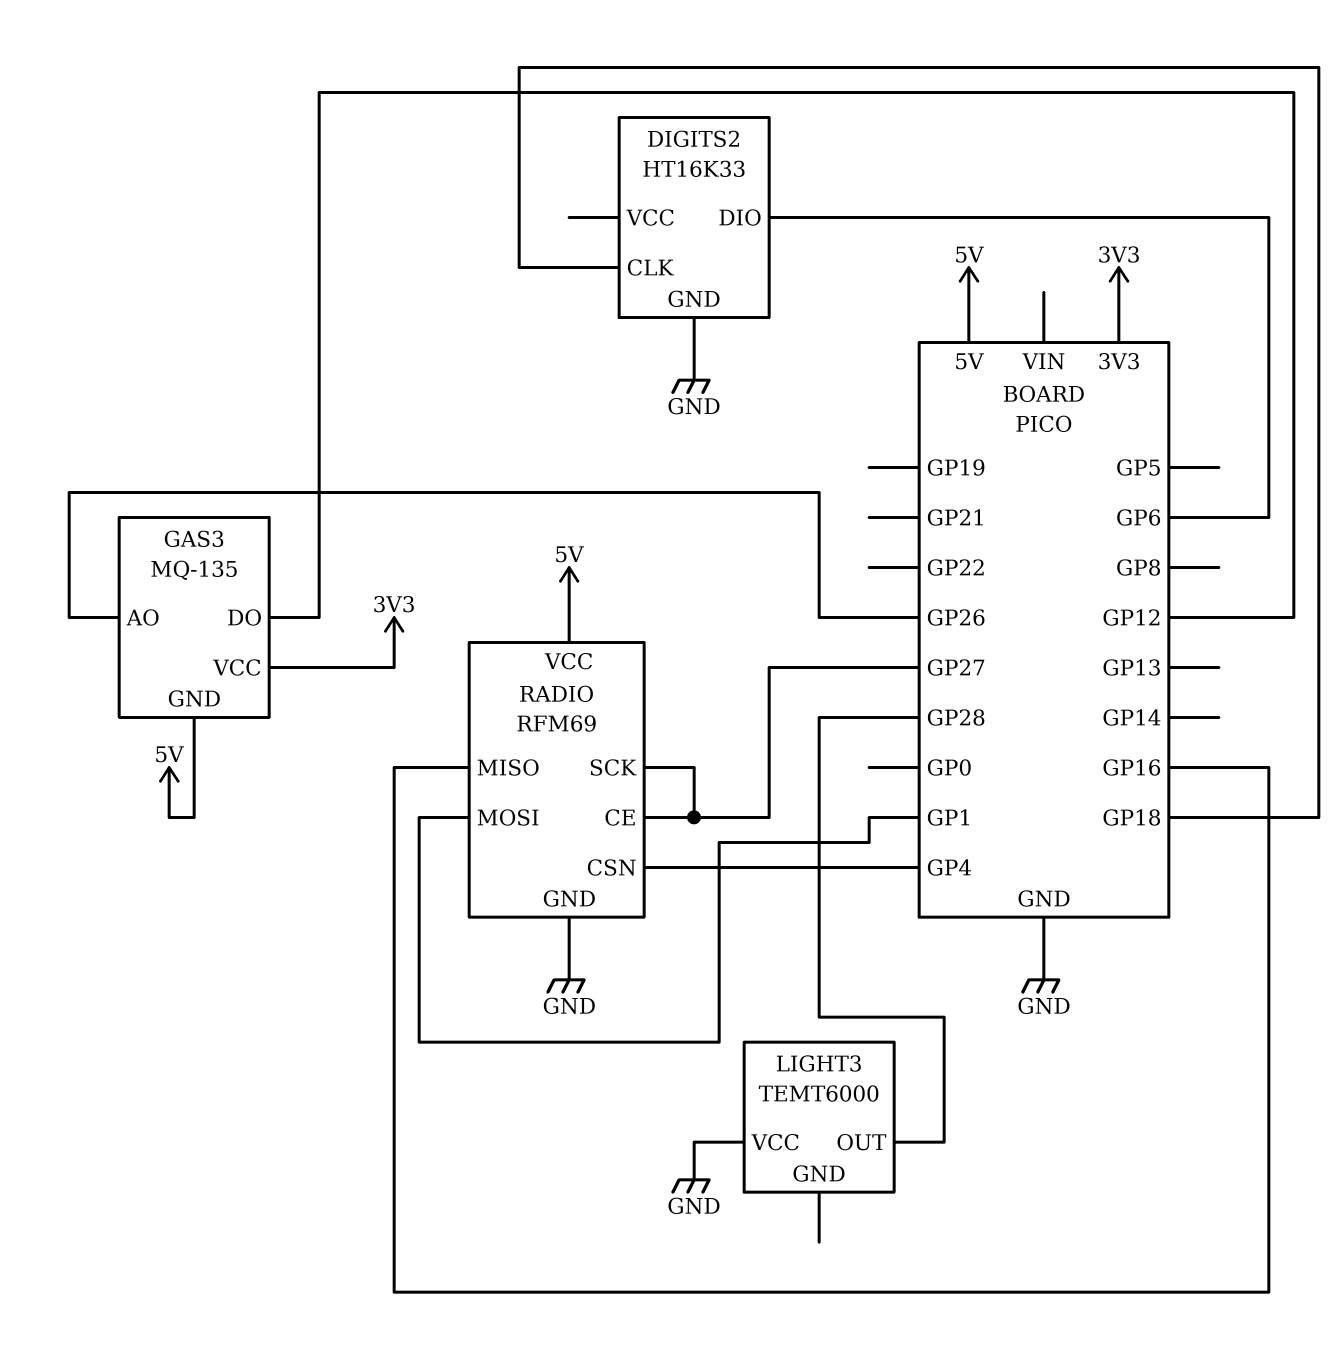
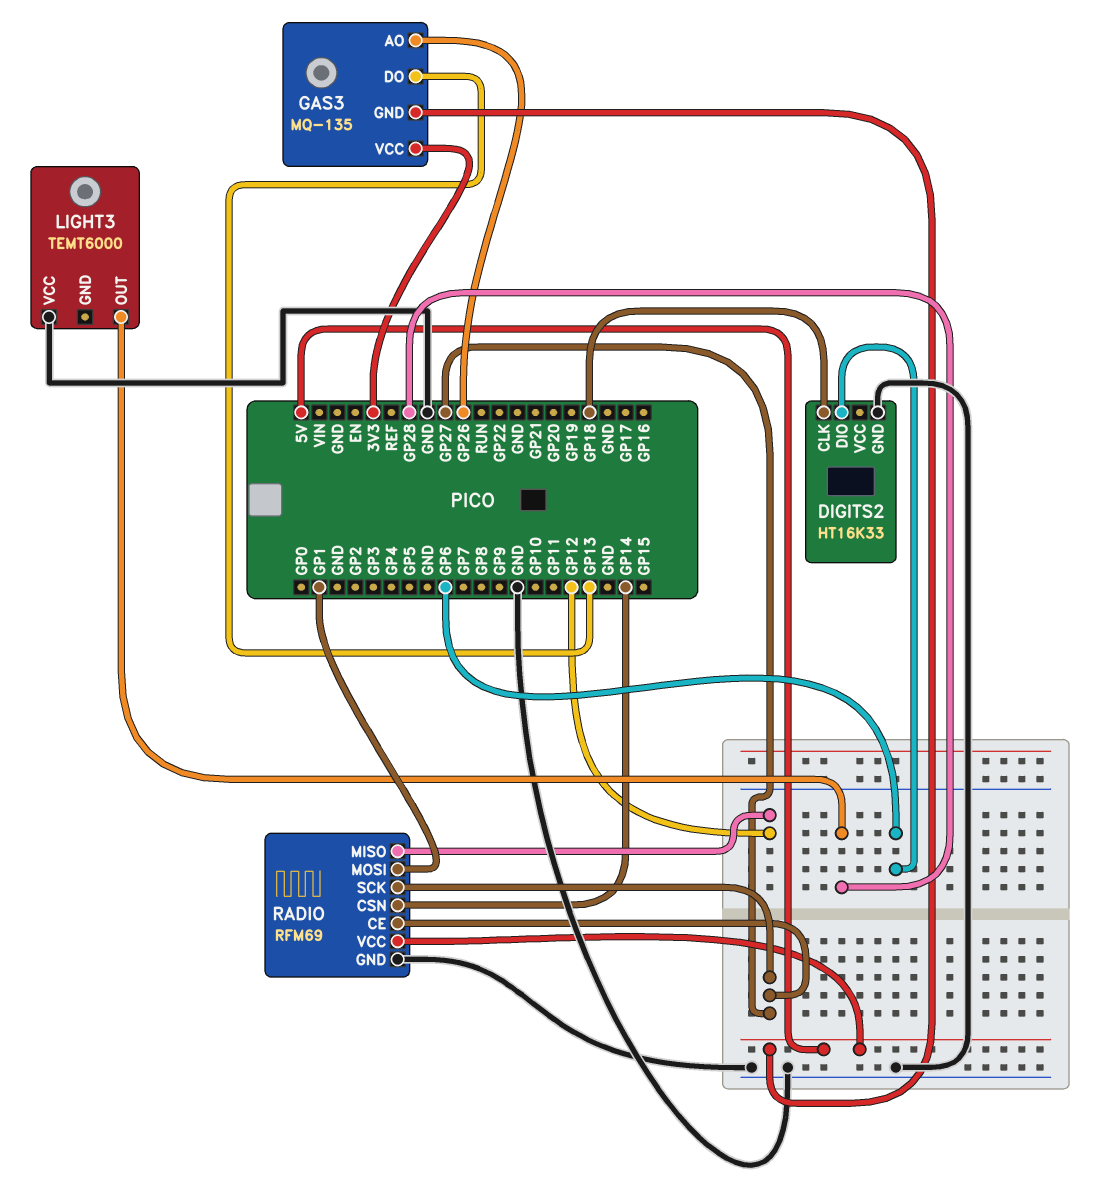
GAS3 pin DO: GP12 -> GP13
RADIO pin CSN: GP4 -> GP14
RADIO pin MISO: GP16 -> GP12

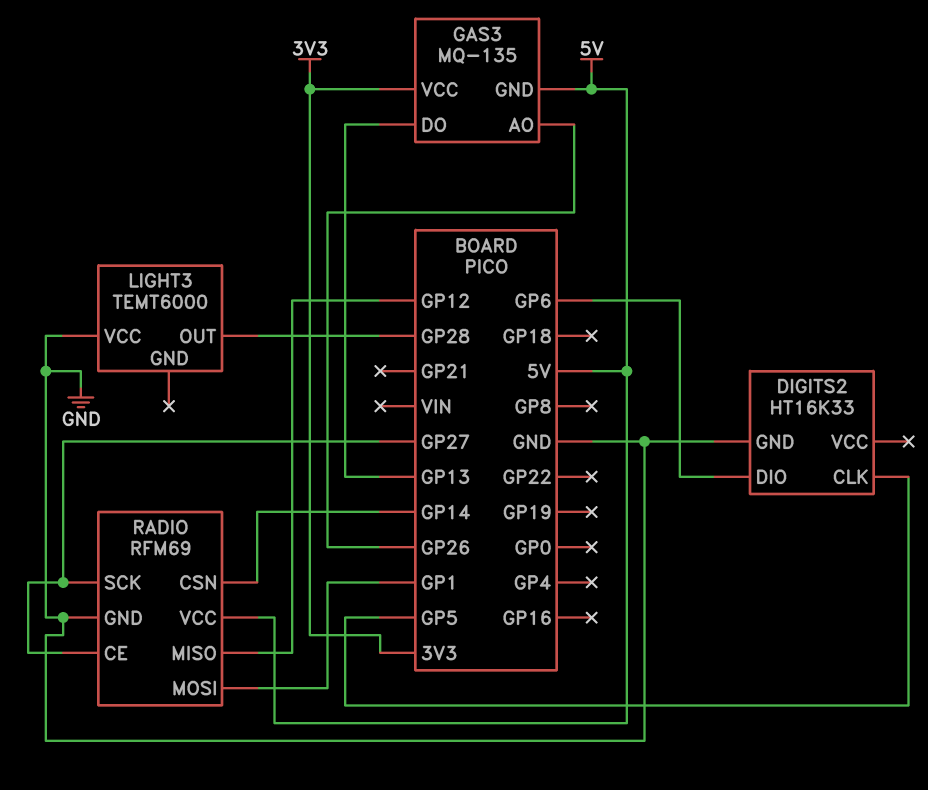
DIGITS2 pin CLK: GP18 -> GP5

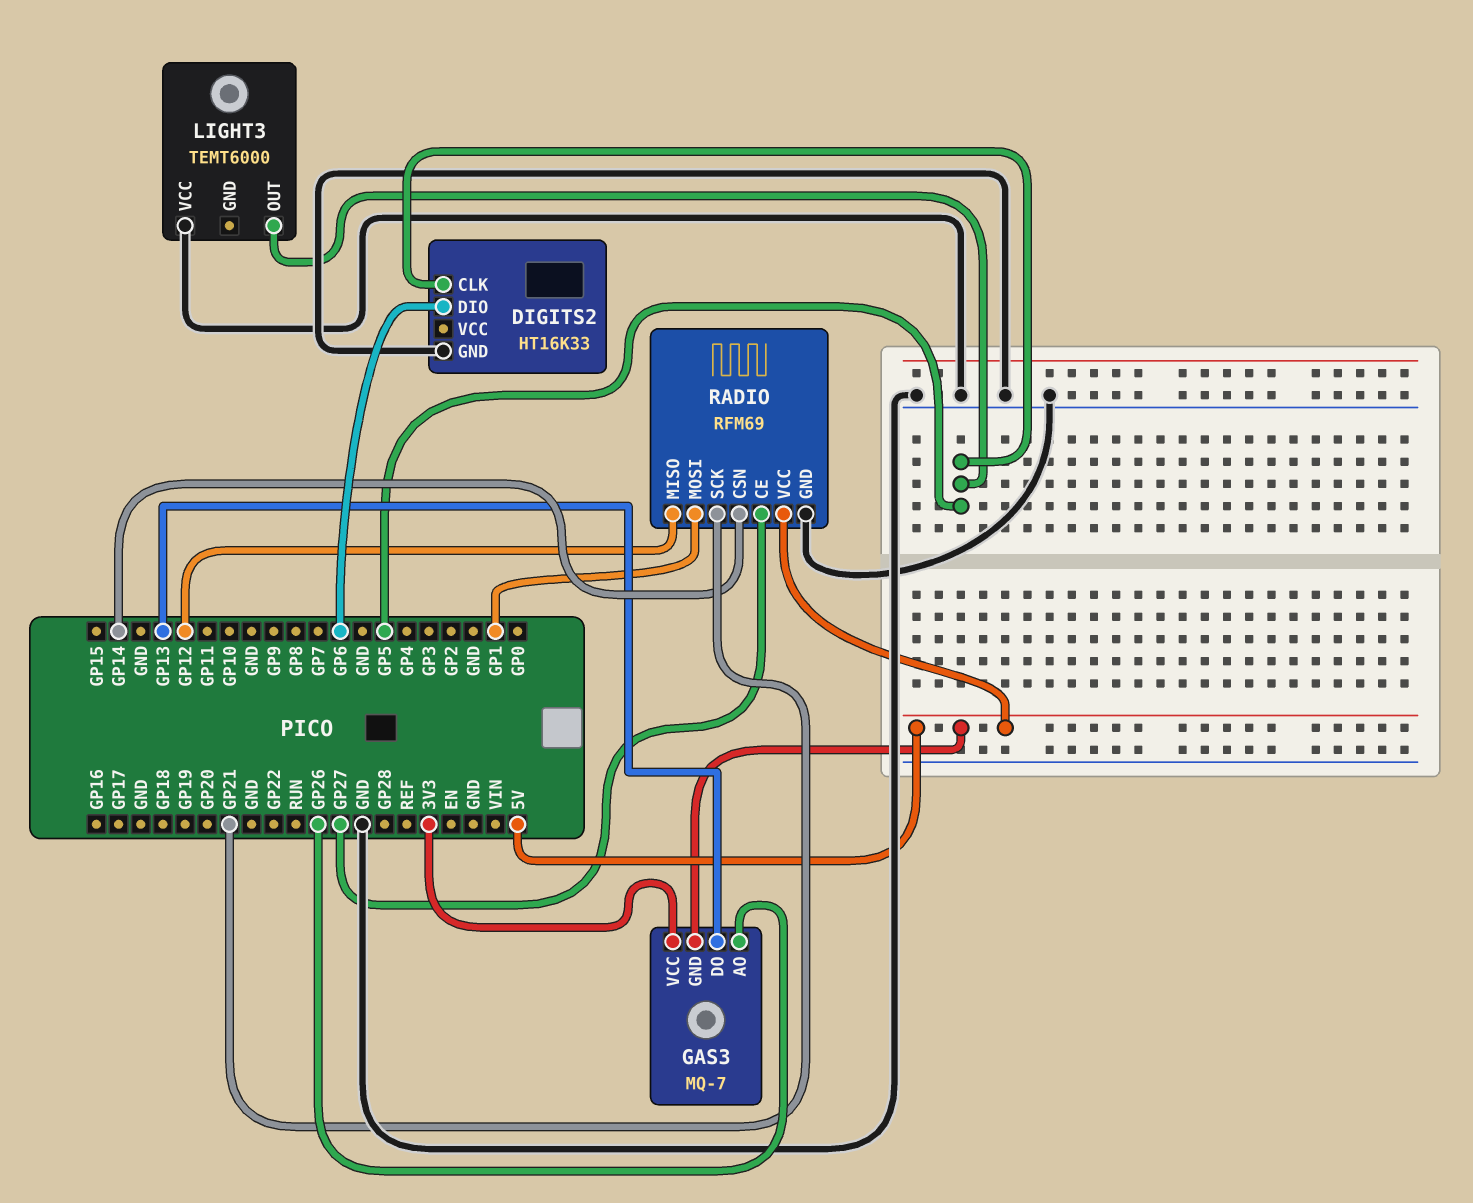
GAS3: MQ-135 -> MQ-7
LIGHT3 pin OUT: GP28 -> GP5
RADIO pin SCK: GP27 -> GP21

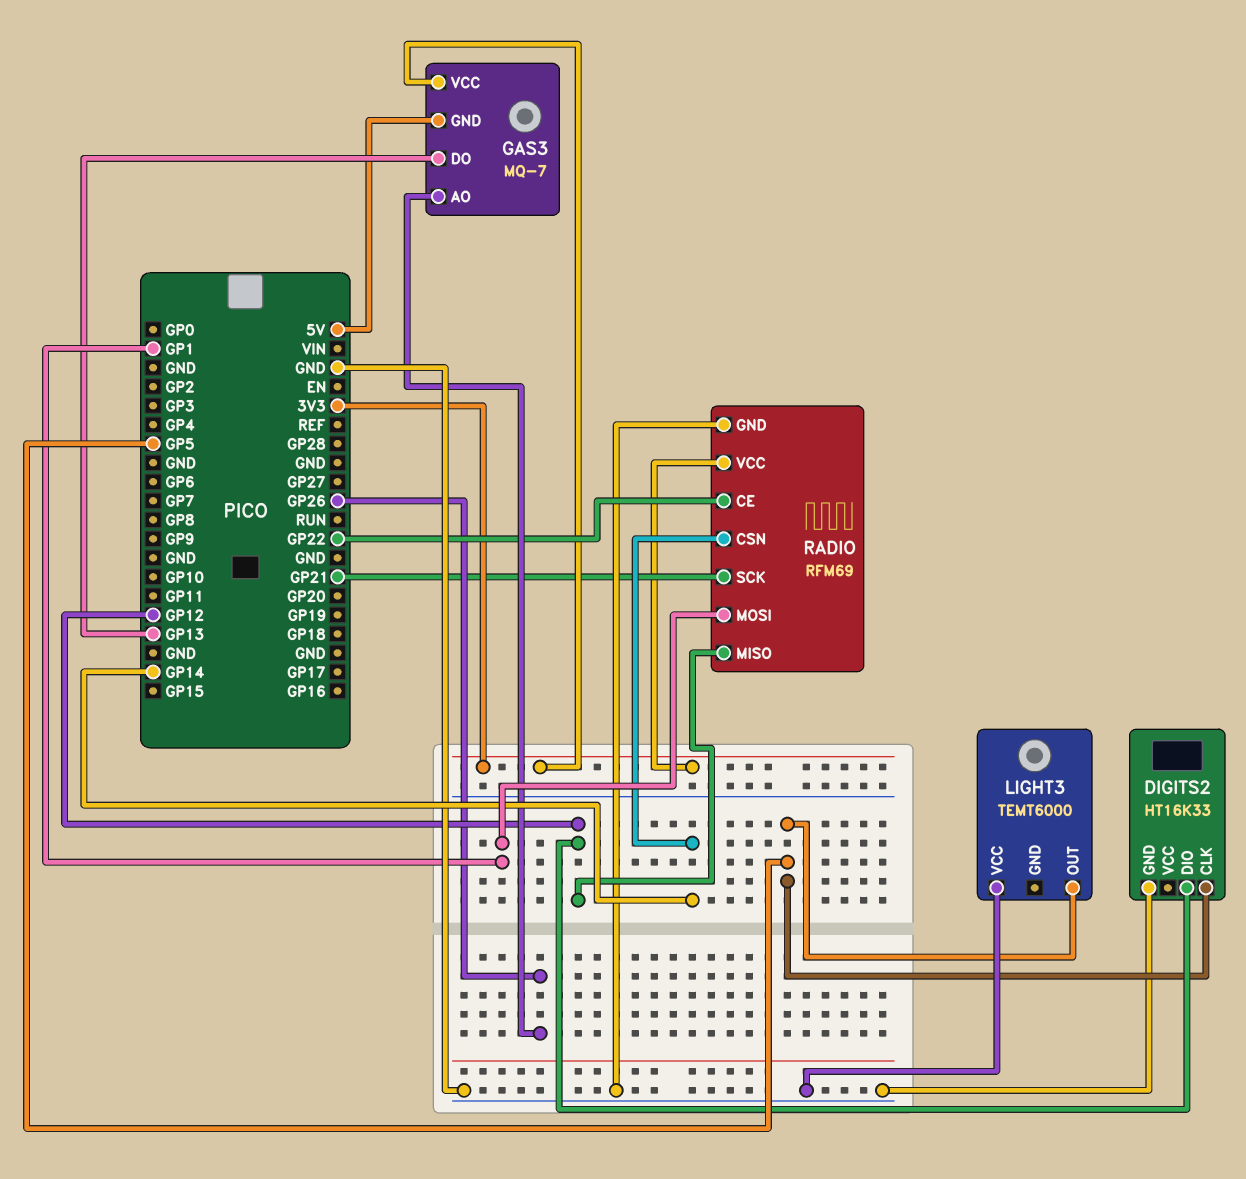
DIGITS2 pin DIO: GP6 -> GP12
RADIO pin CE: GP27 -> GP22
RADIO pin VCC: 5V -> 3V3

